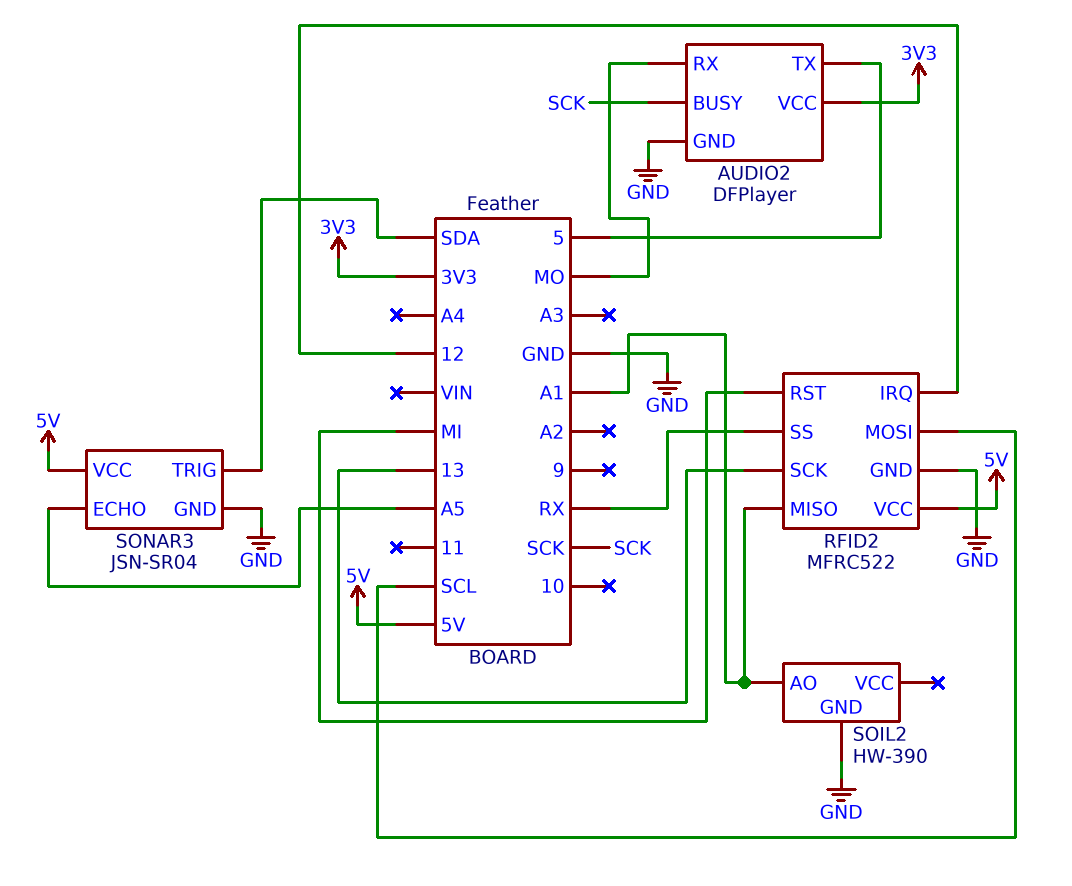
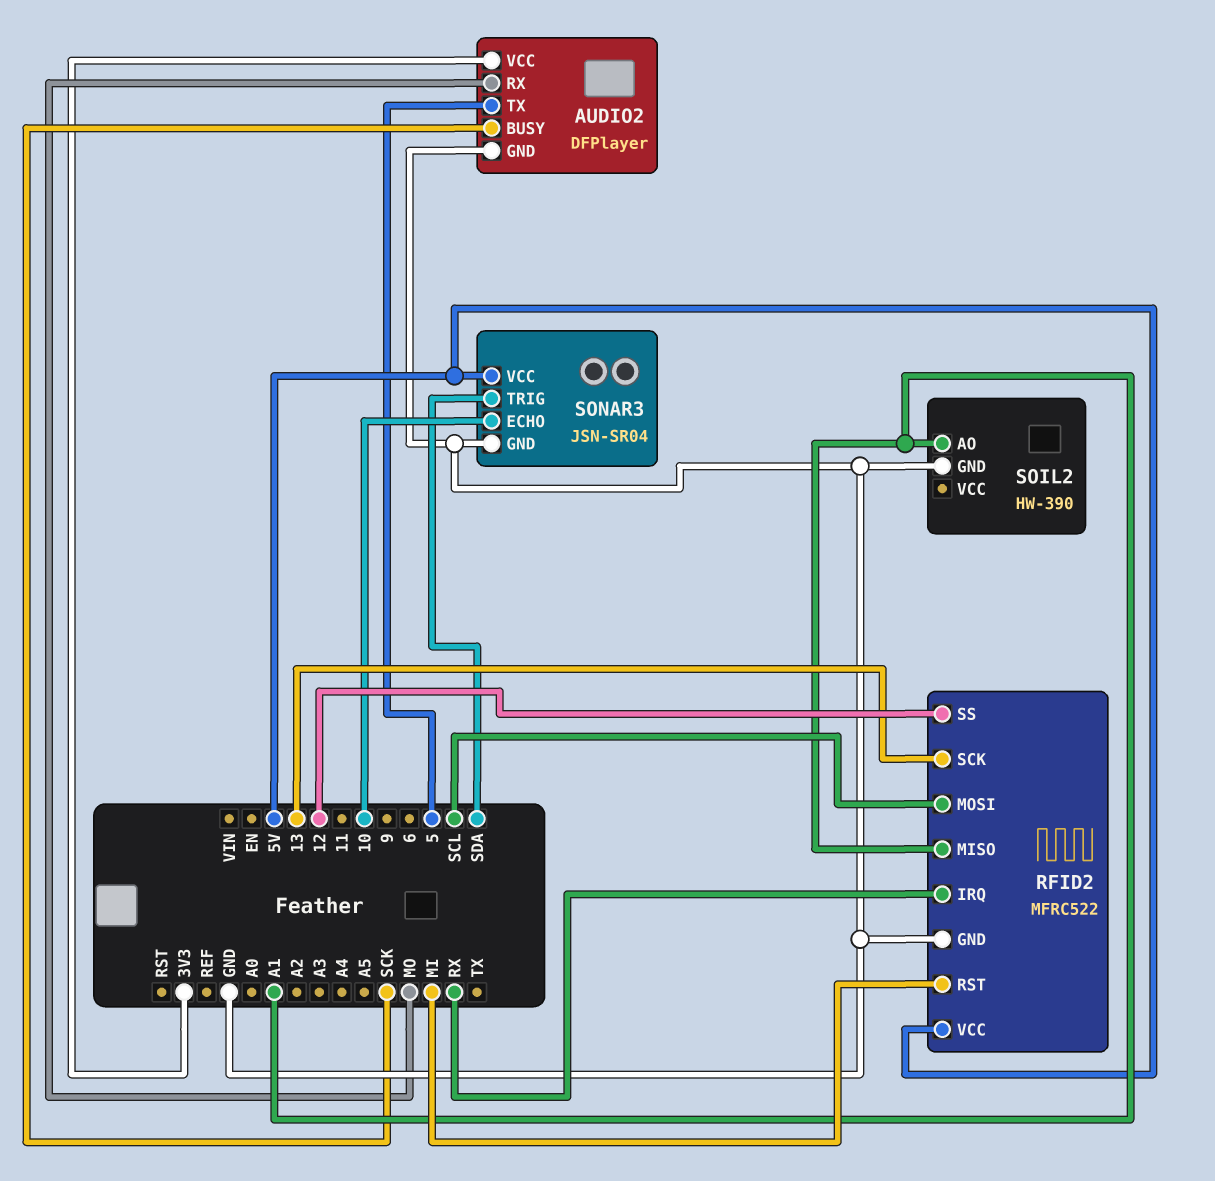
RFID2 pin IRQ: 12 -> RX
RFID2 pin SS: RX -> 12
SONAR3 pin ECHO: A5 -> 10

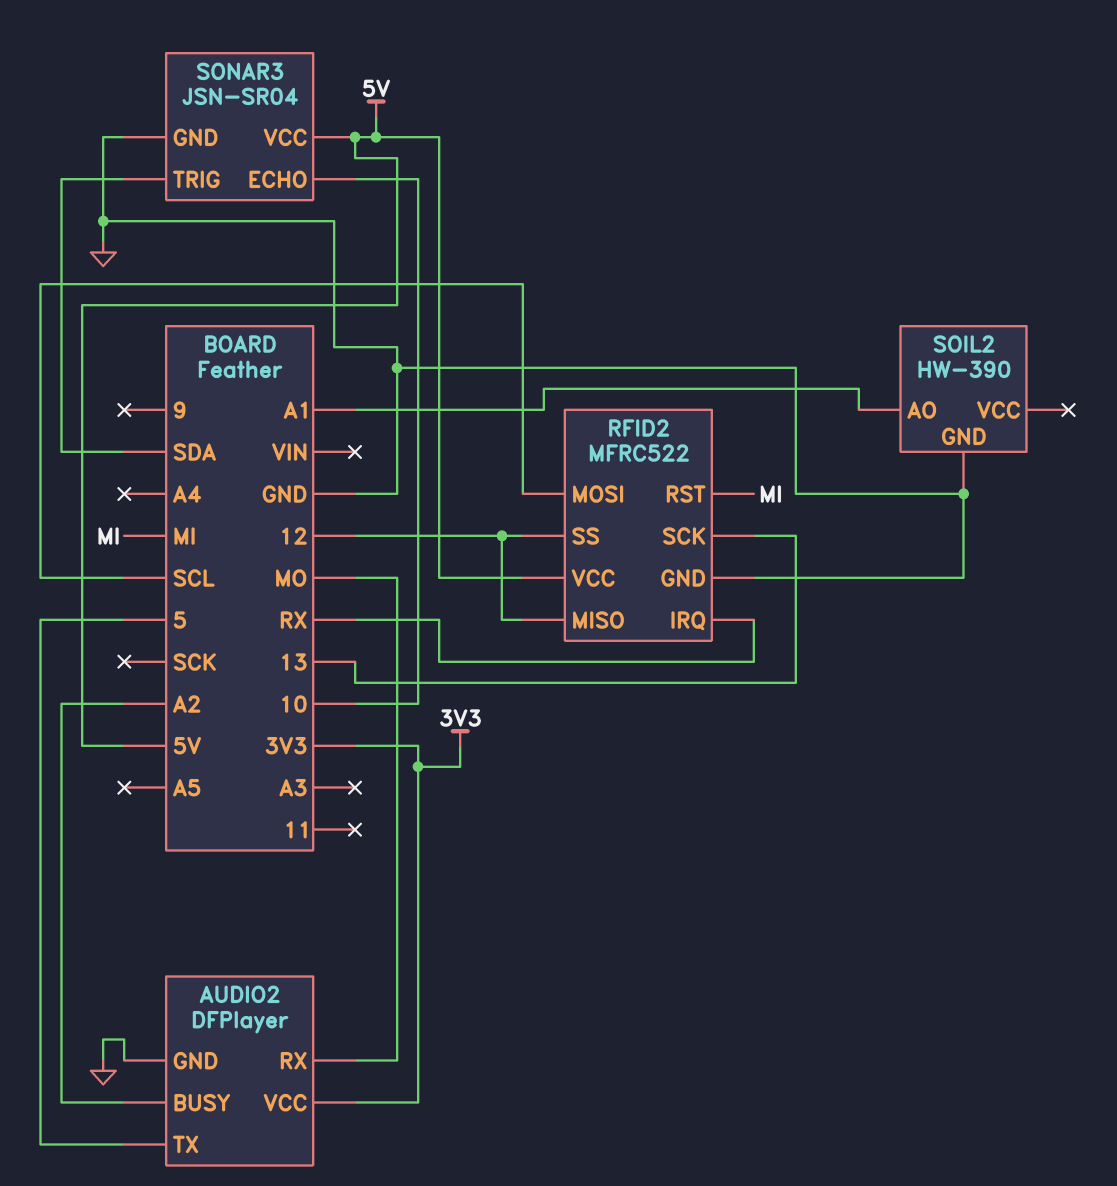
AUDIO2 pin BUSY: SCK -> A2
RFID2 pin MISO: A1 -> 12

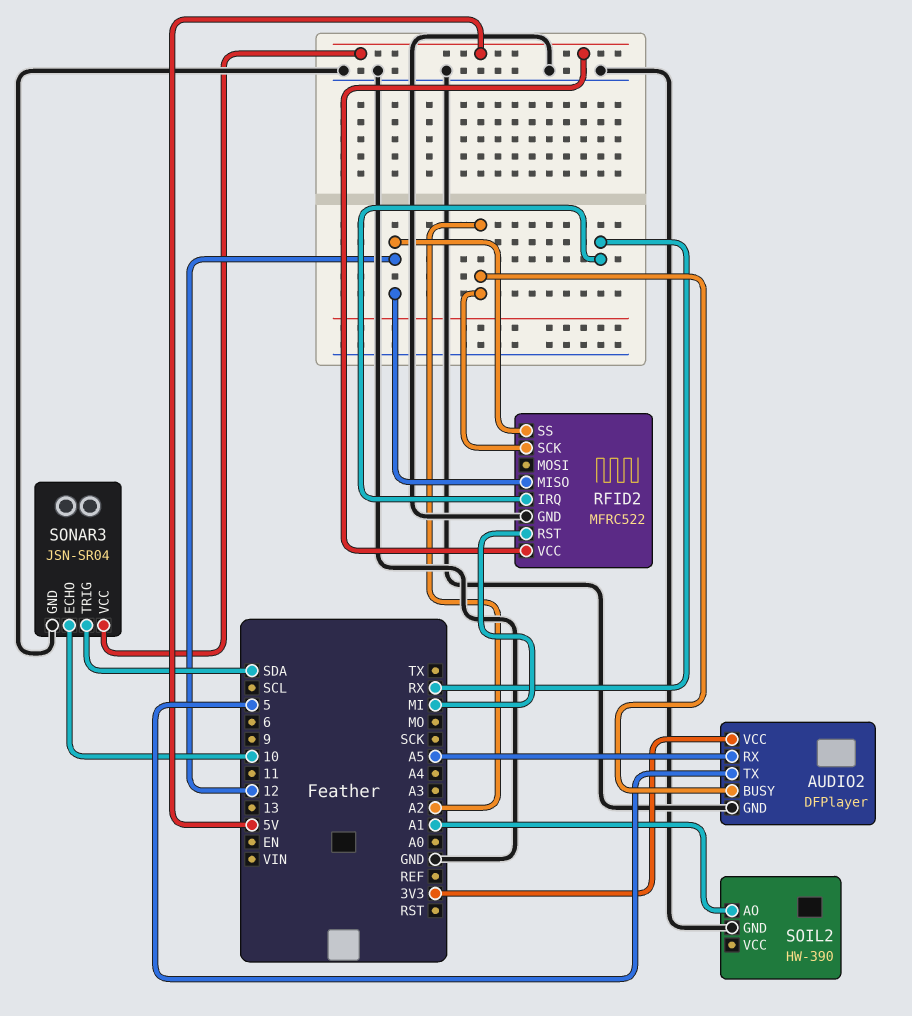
AUDIO2 pin RX: MO -> A5
RFID2 pin MOSI: SCL -> none
RFID2 pin SCK: 13 -> A2

